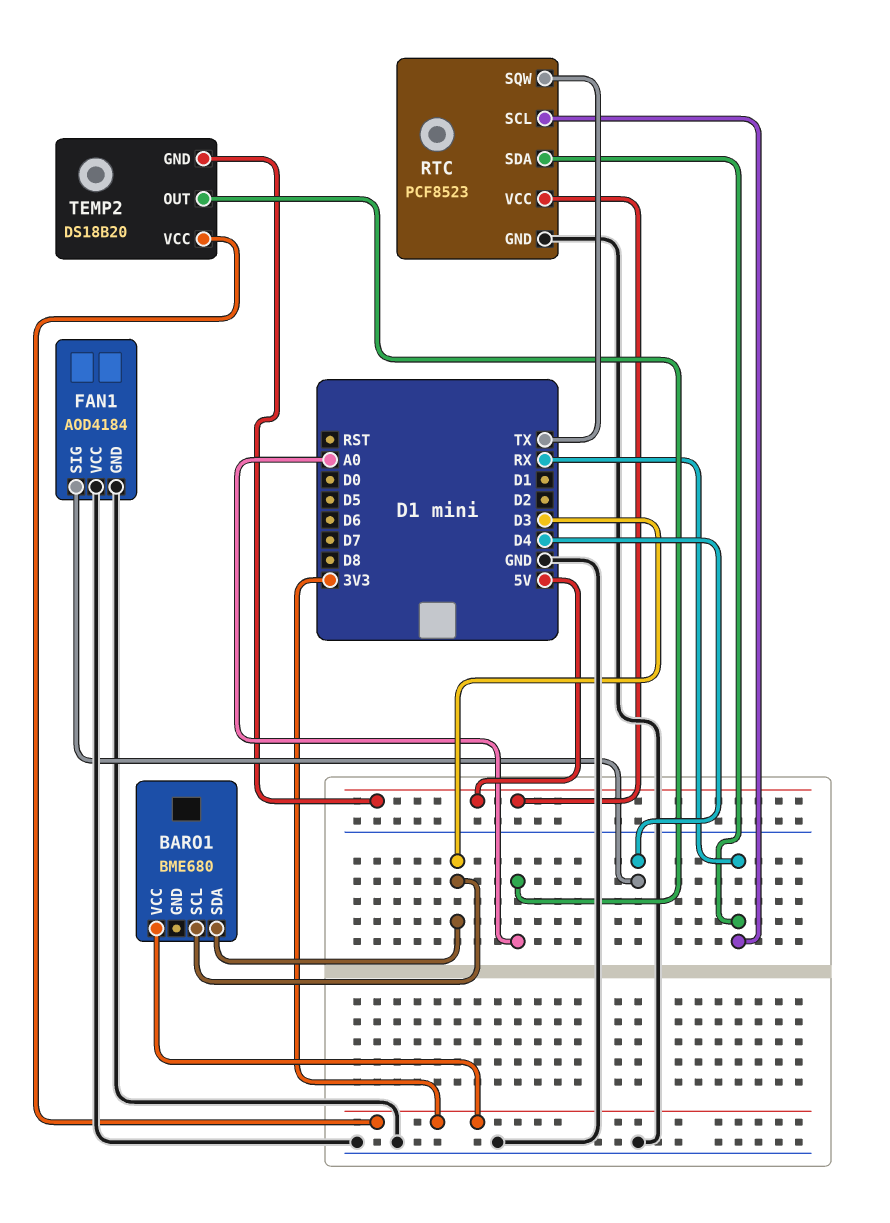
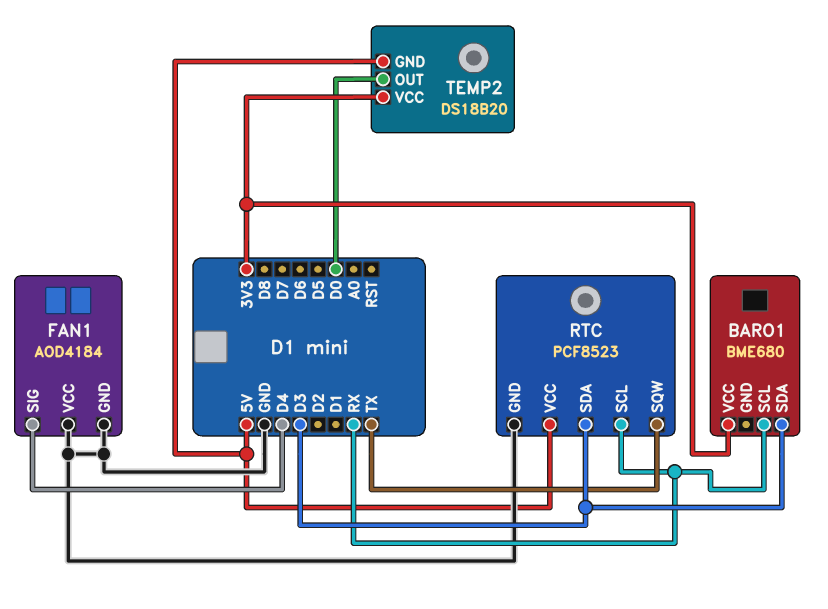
BARO1 pin SCL: D3 -> RX
RTC pin SDA: RX -> D3
TEMP2 pin OUT: A0 -> D0

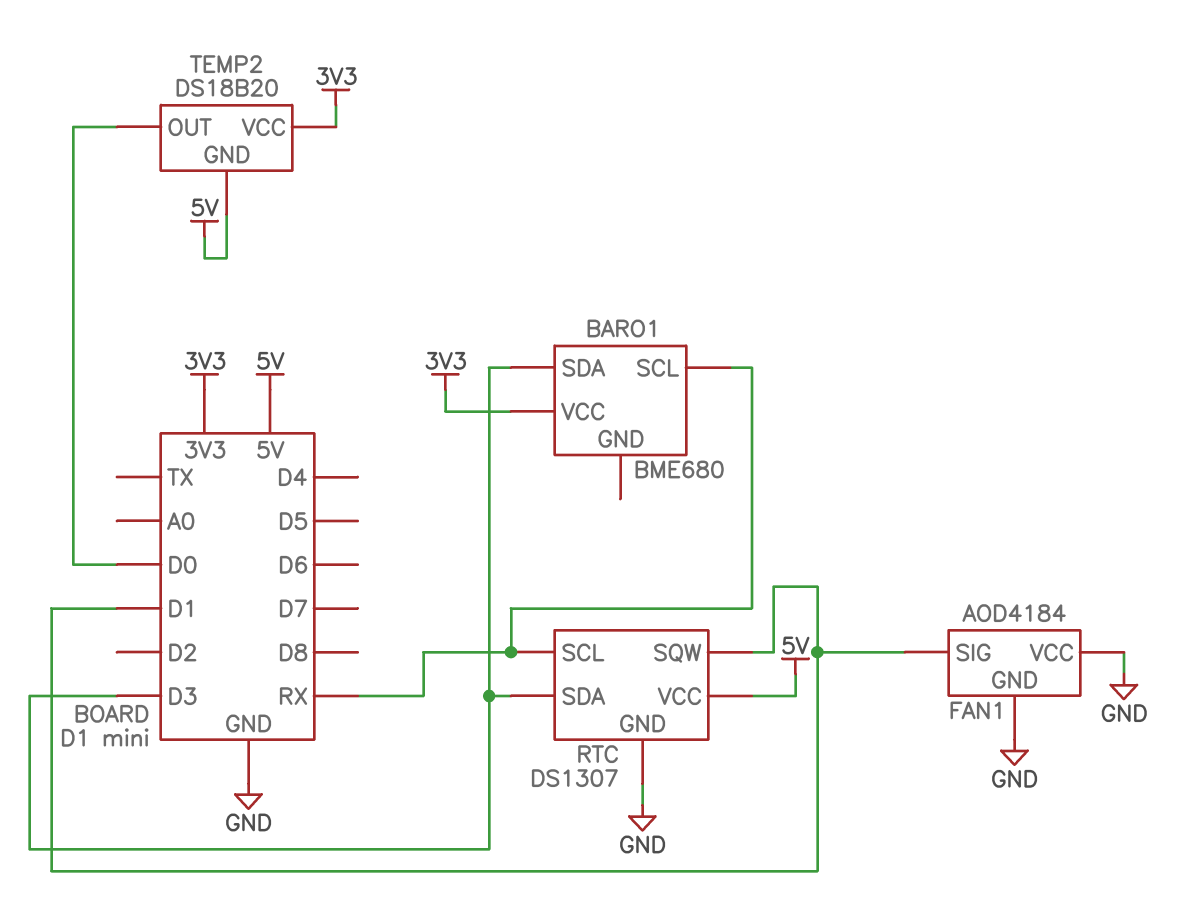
FAN1 pin SIG: D4 -> D1
RTC: PCF8523 -> DS1307
RTC pin SQW: TX -> D1

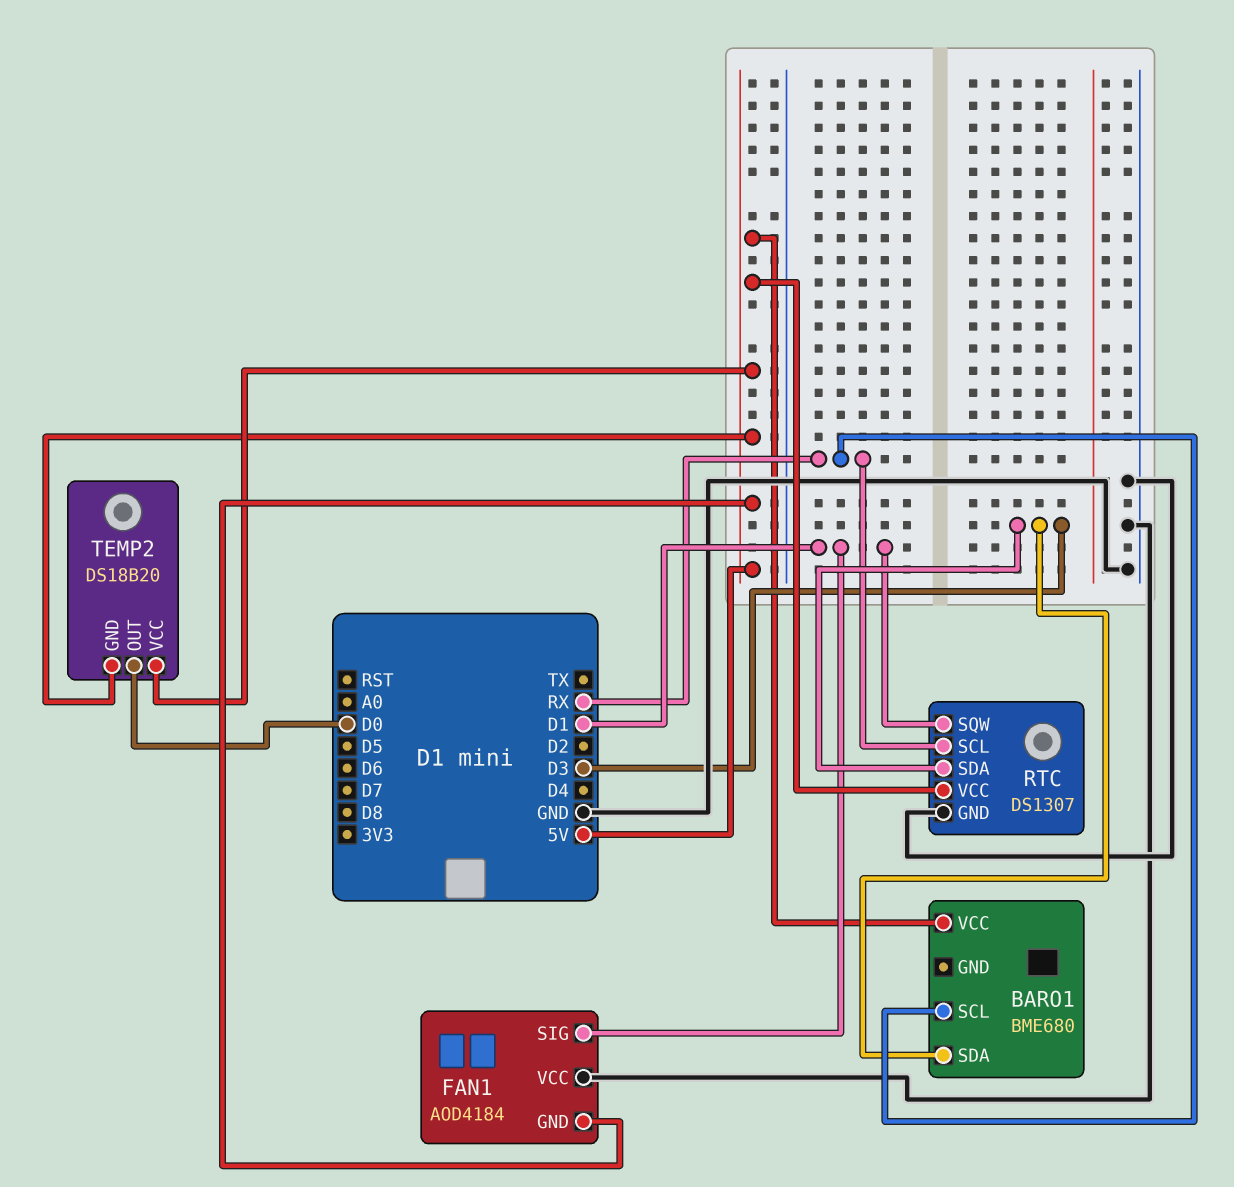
BARO1 pin VCC: 3V3 -> 5V
FAN1 pin GND: GND -> 5V
TEMP2 pin VCC: 3V3 -> 5V

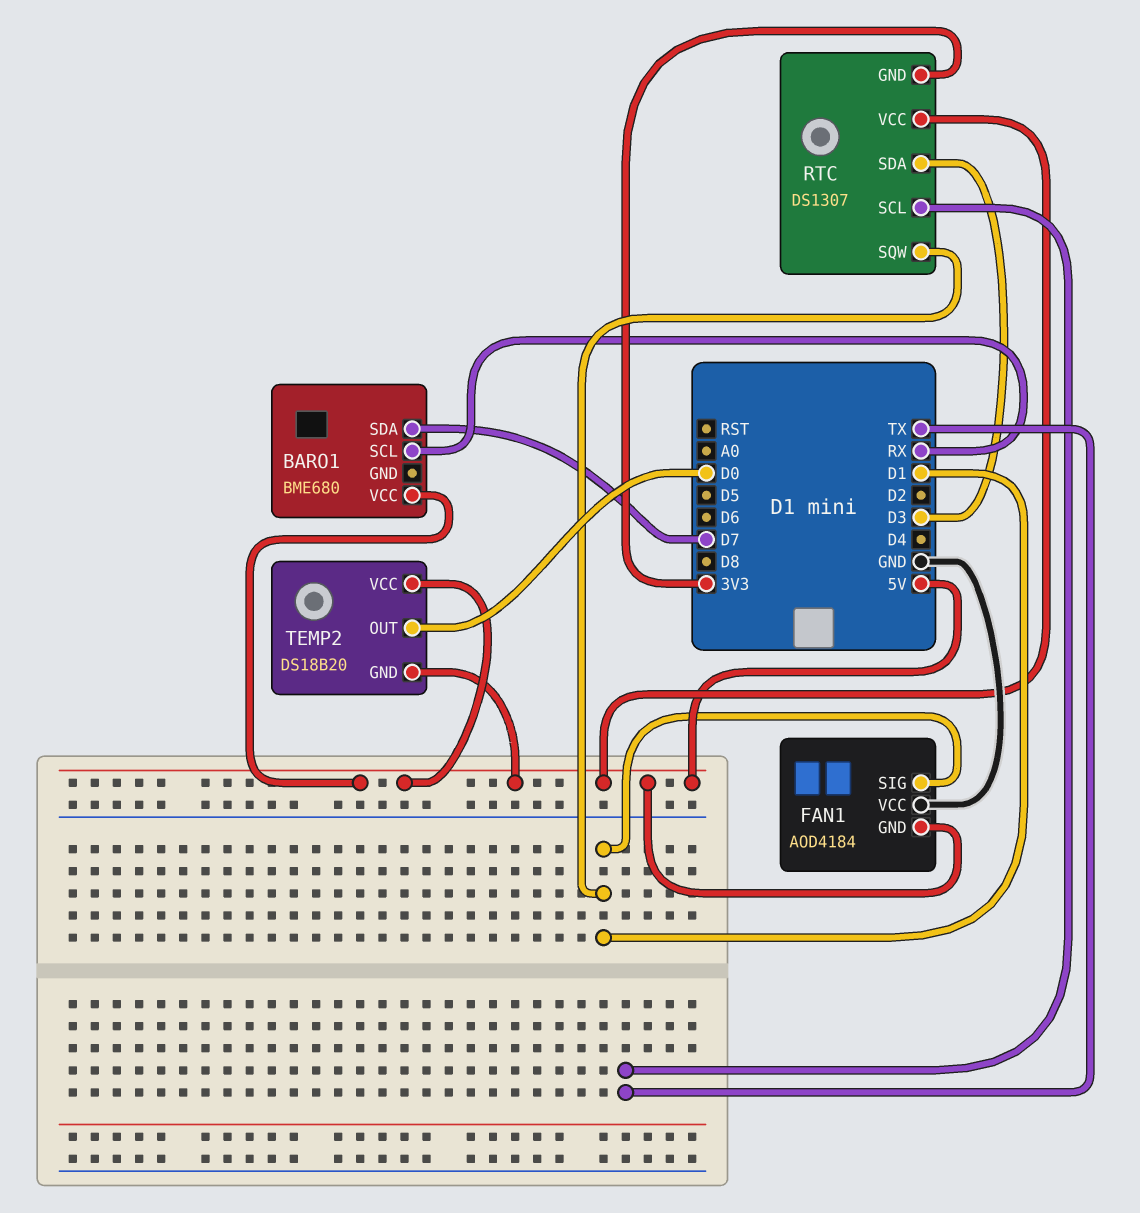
BARO1 pin SDA: D3 -> D7
RTC pin GND: GND -> 3V3
RTC pin SCL: RX -> TX

